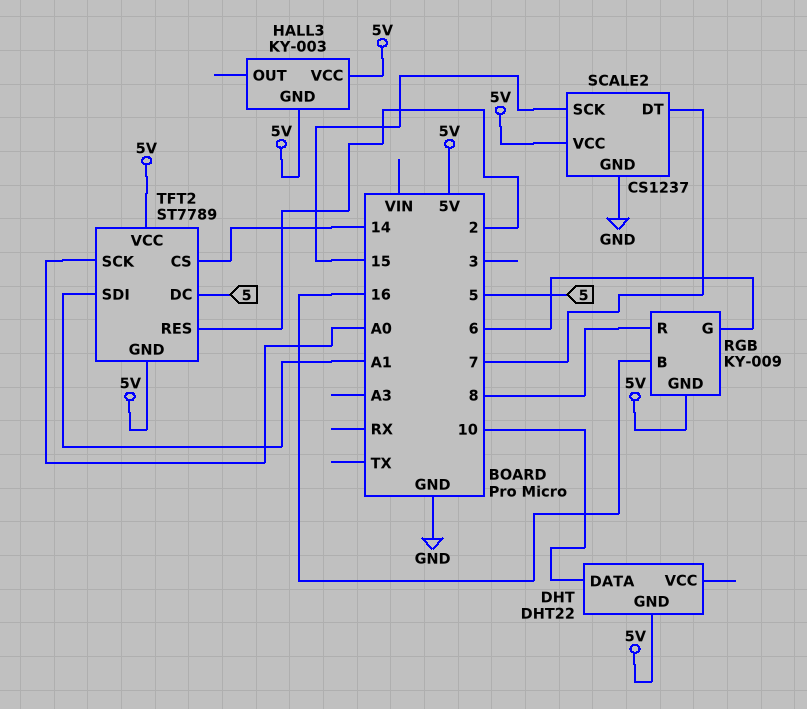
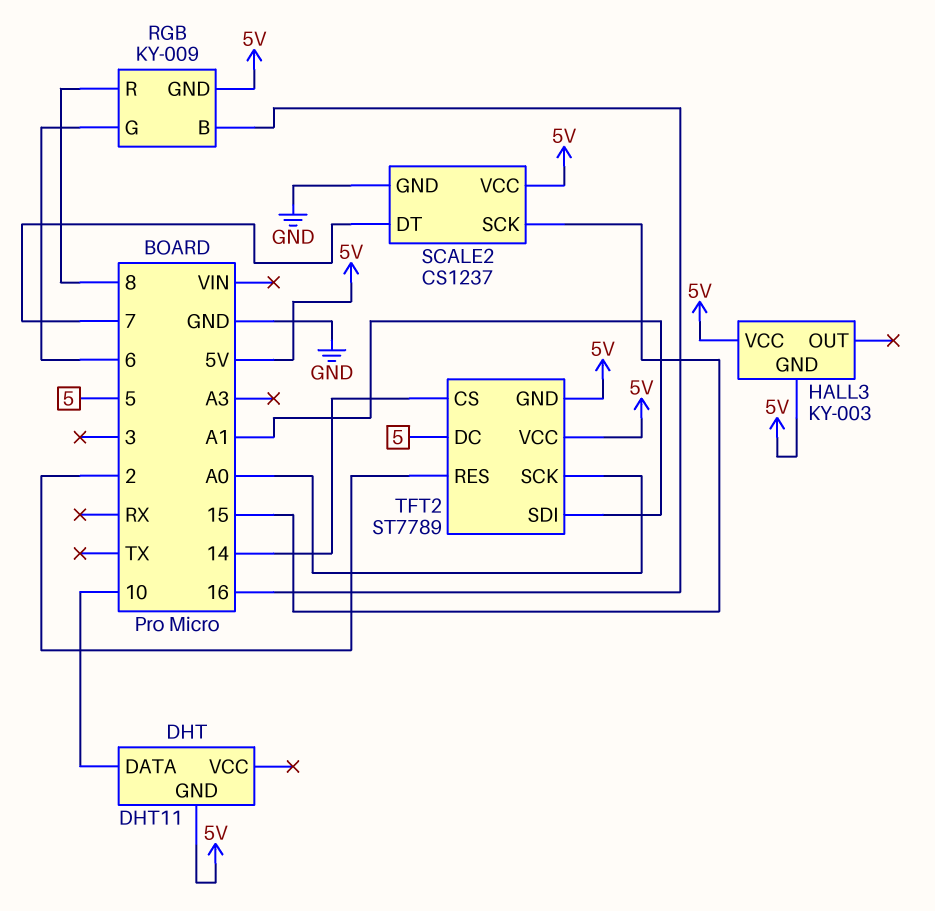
DHT: DHT22 -> DHT11

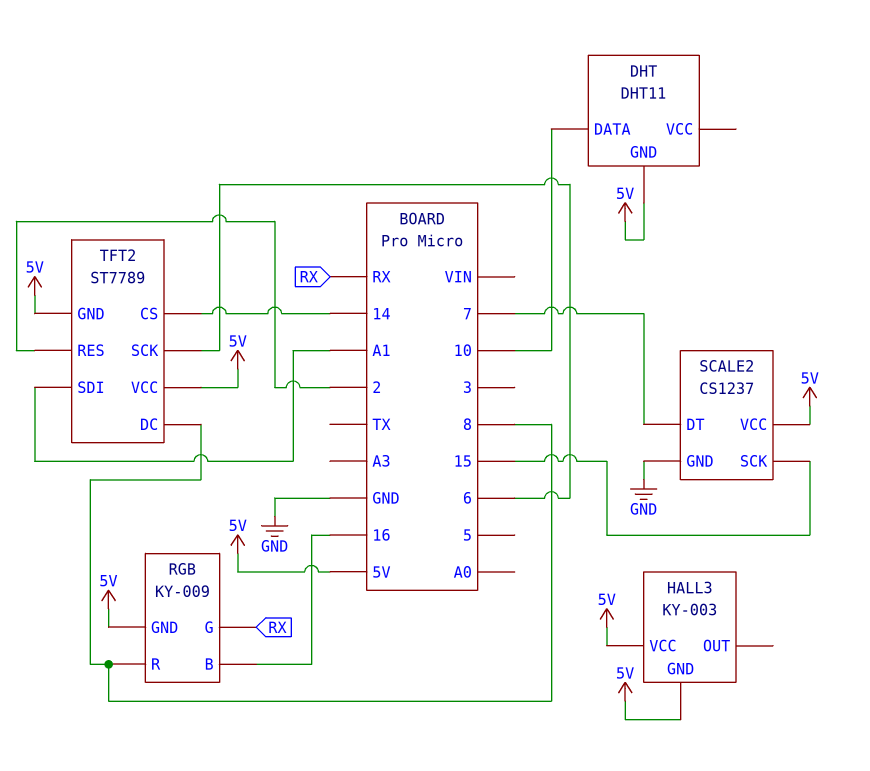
RGB pin G: 6 -> RX
TFT2 pin DC: 5 -> 8
TFT2 pin SCK: A0 -> 6

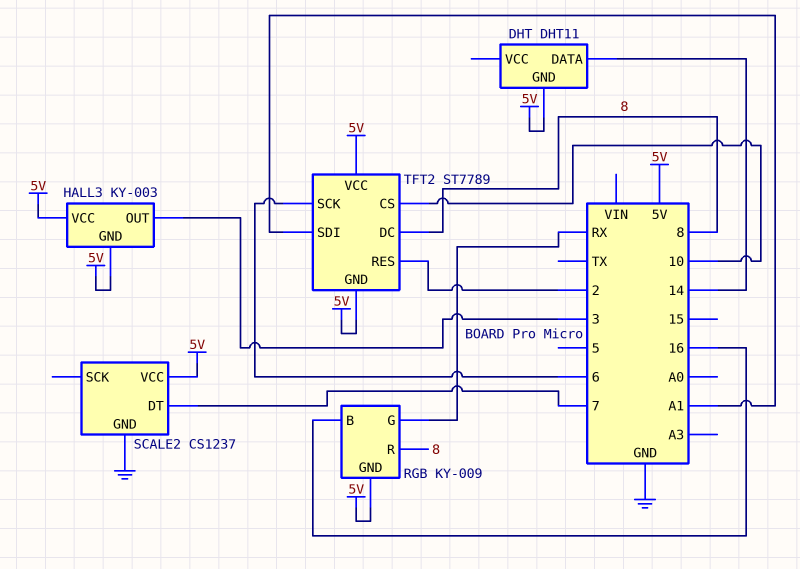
DHT pin DATA: 10 -> 14
HALL3 pin OUT: none -> 3
SCALE2 pin SCK: 15 -> none
TFT2 pin CS: 14 -> 10

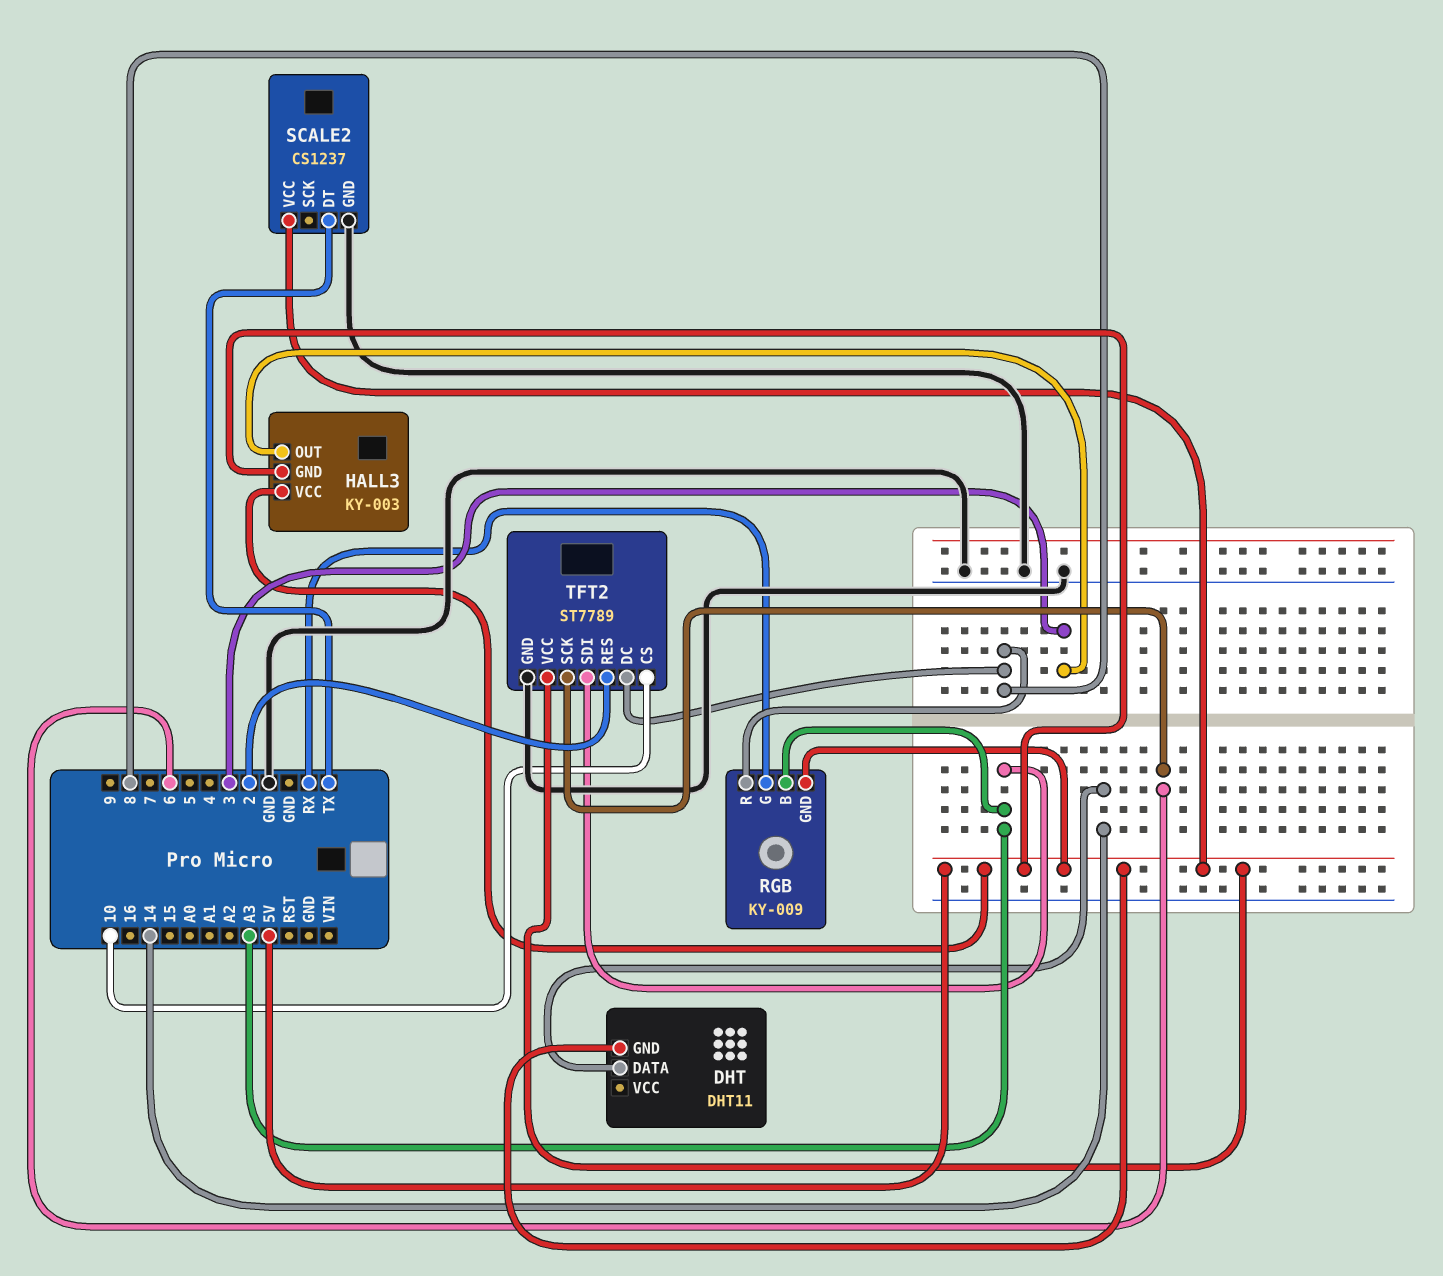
RGB pin B: 16 -> A3
SCALE2 pin DT: 7 -> TX
TFT2 pin GND: 5V -> GND
TFT2 pin SDI: A1 -> A3

